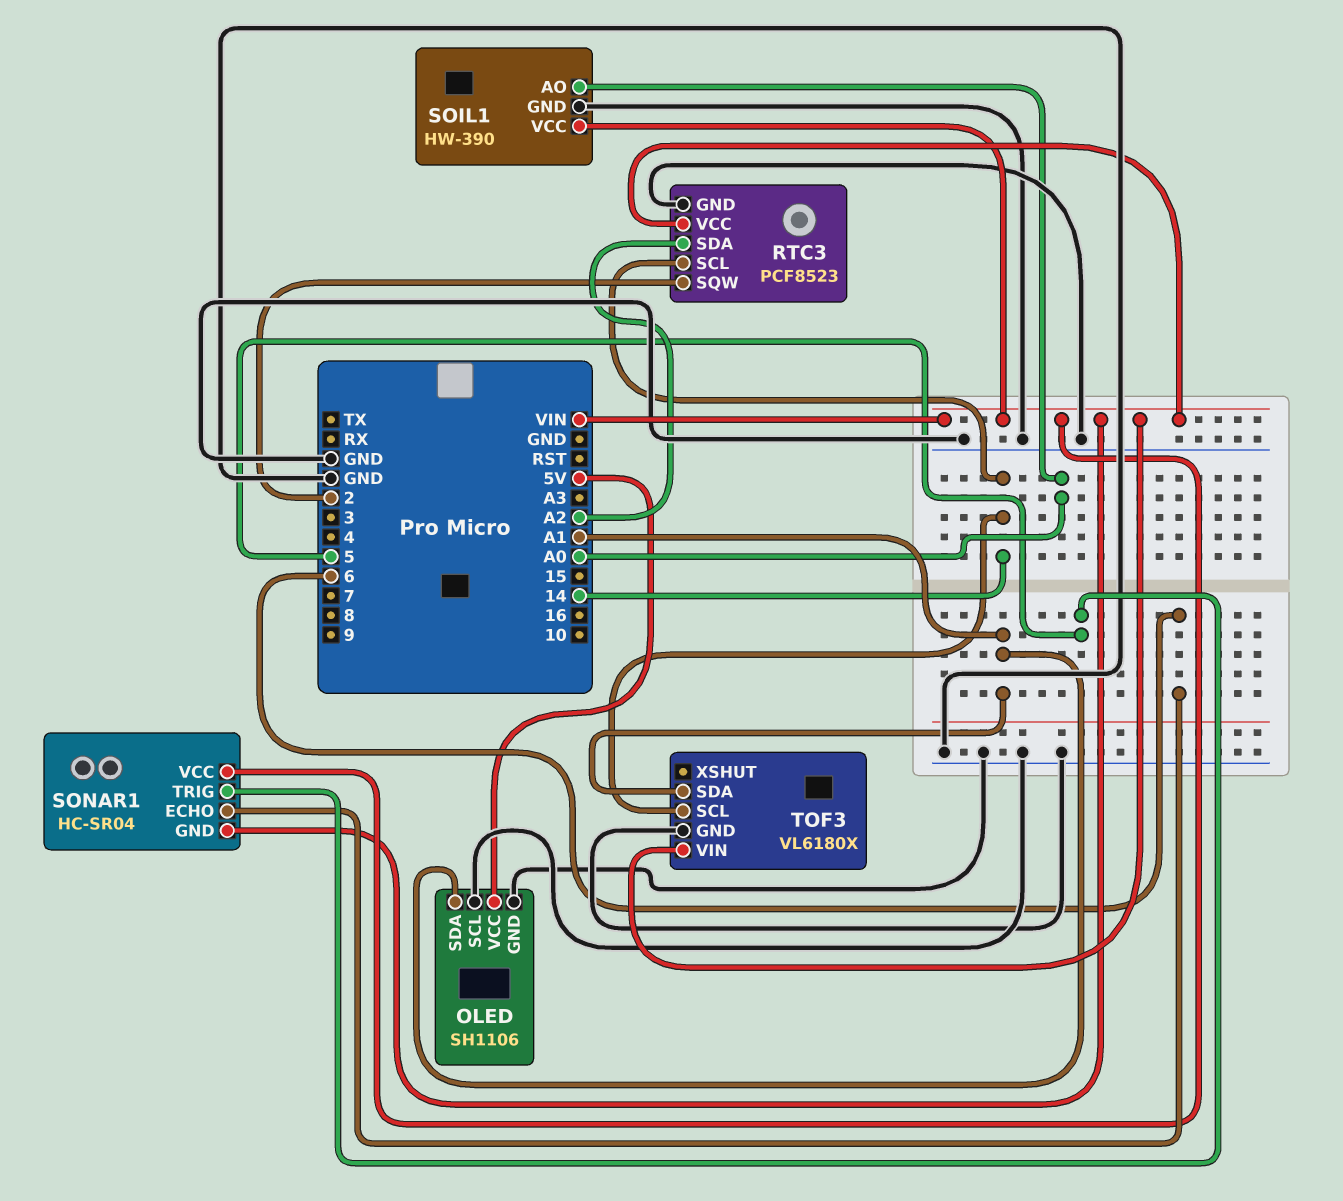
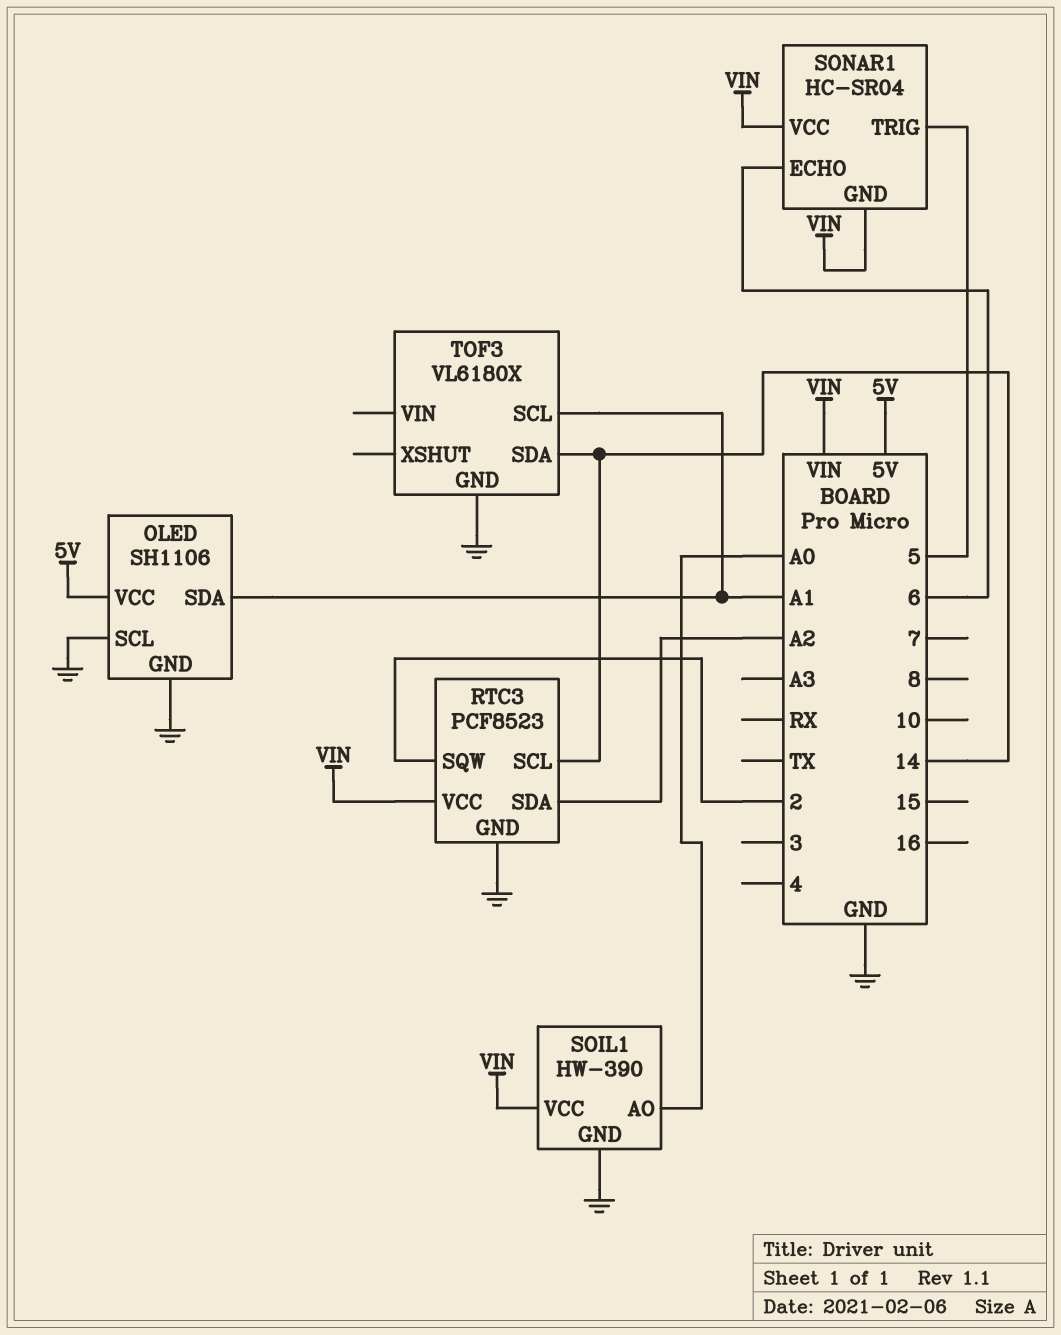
TOF3 pin SCL: 14 -> A1
TOF3 pin SDA: A1 -> 14
TOF3 pin VIN: VIN -> none

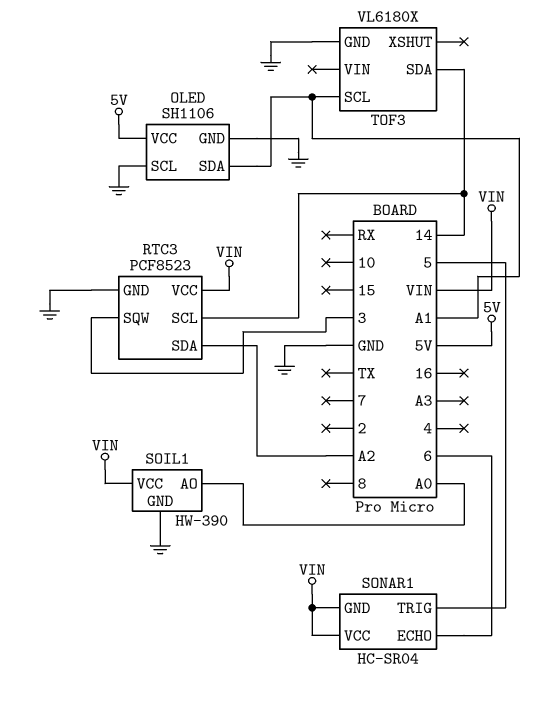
RTC3 pin SQW: 2 -> 3

